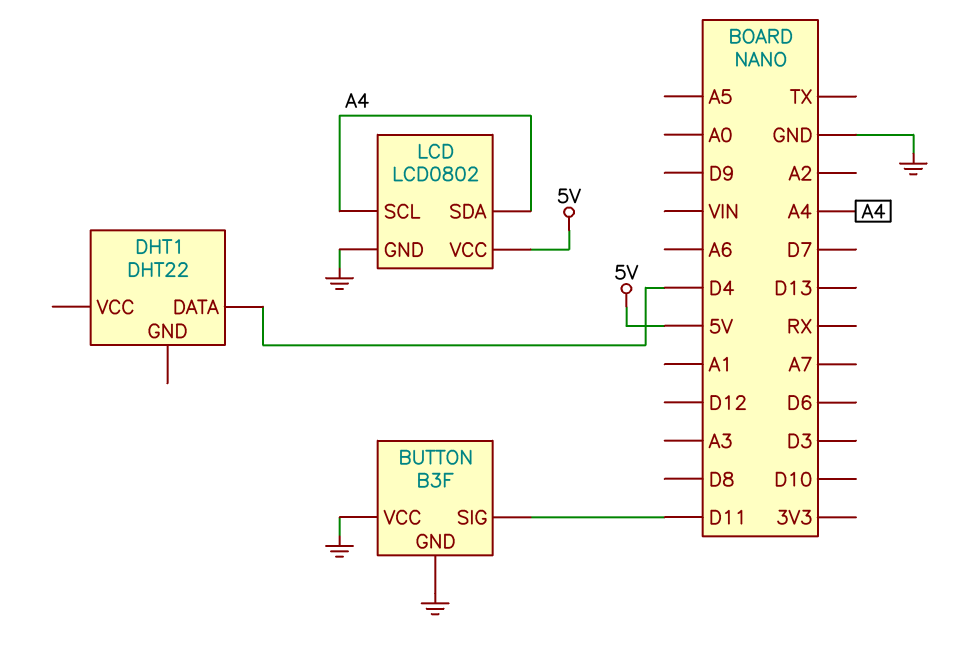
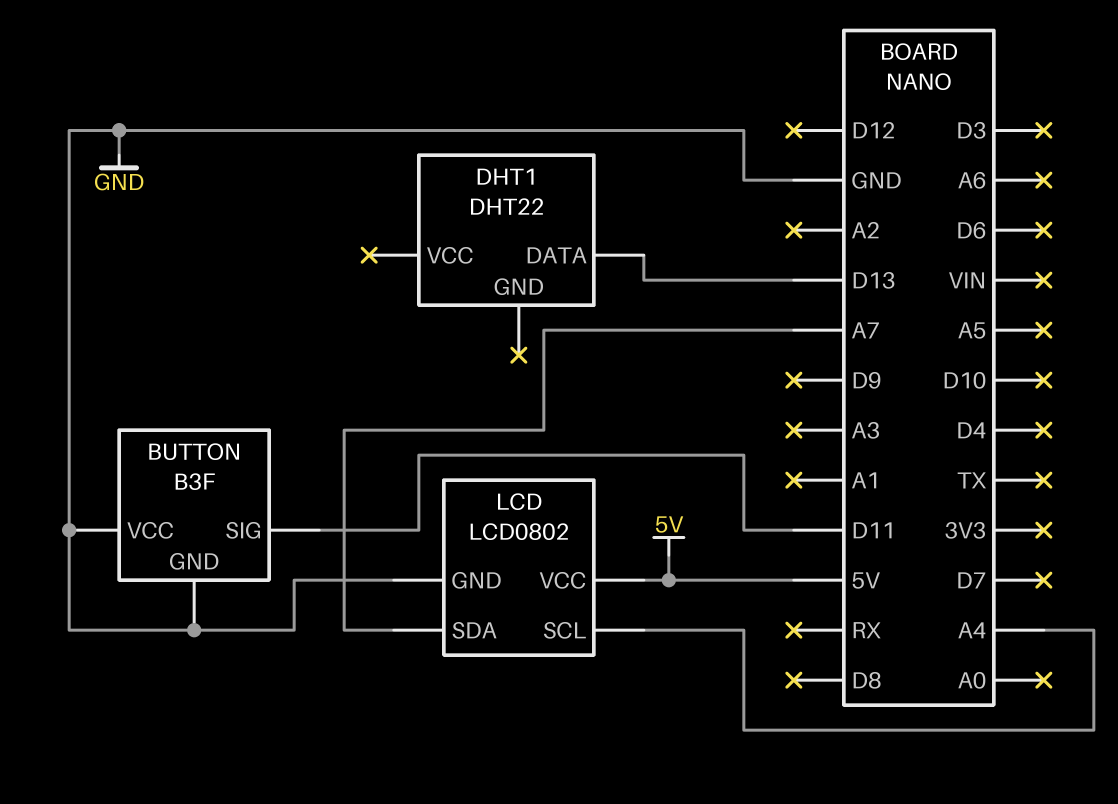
DHT1 pin DATA: D4 -> D13
LCD pin SDA: A4 -> A7

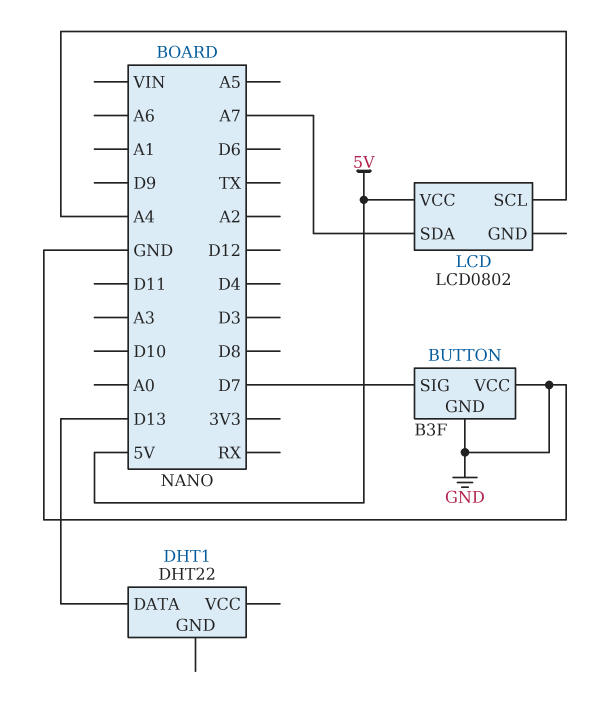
BUTTON pin SIG: D11 -> D7
LCD pin GND: GND -> none

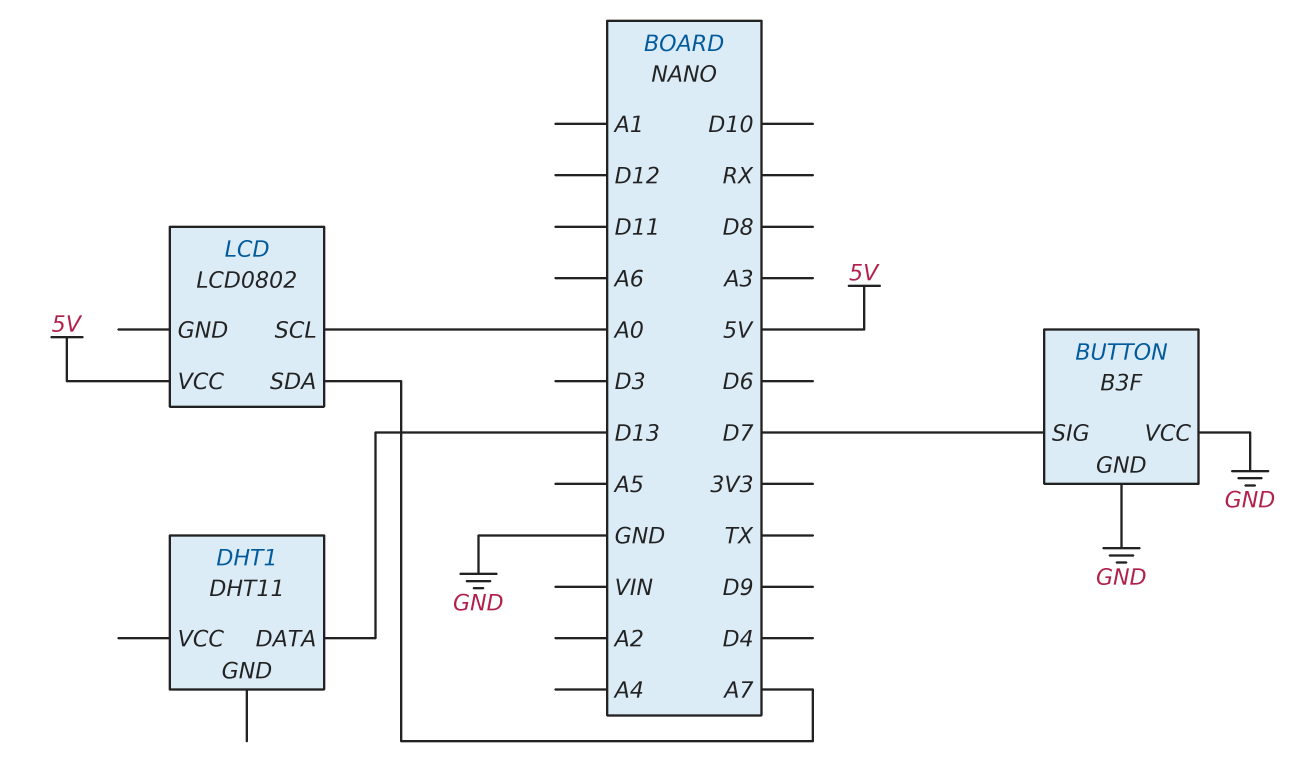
DHT1: DHT22 -> DHT11
LCD pin SCL: A4 -> A0

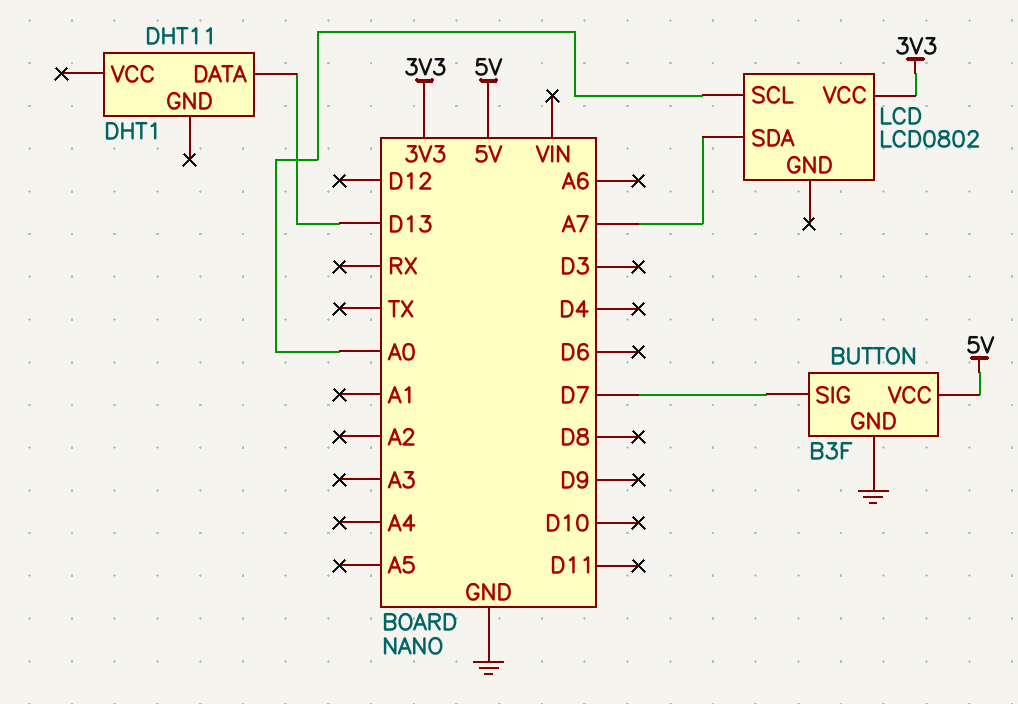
BUTTON pin VCC: GND -> 5V
LCD pin VCC: 5V -> 3V3

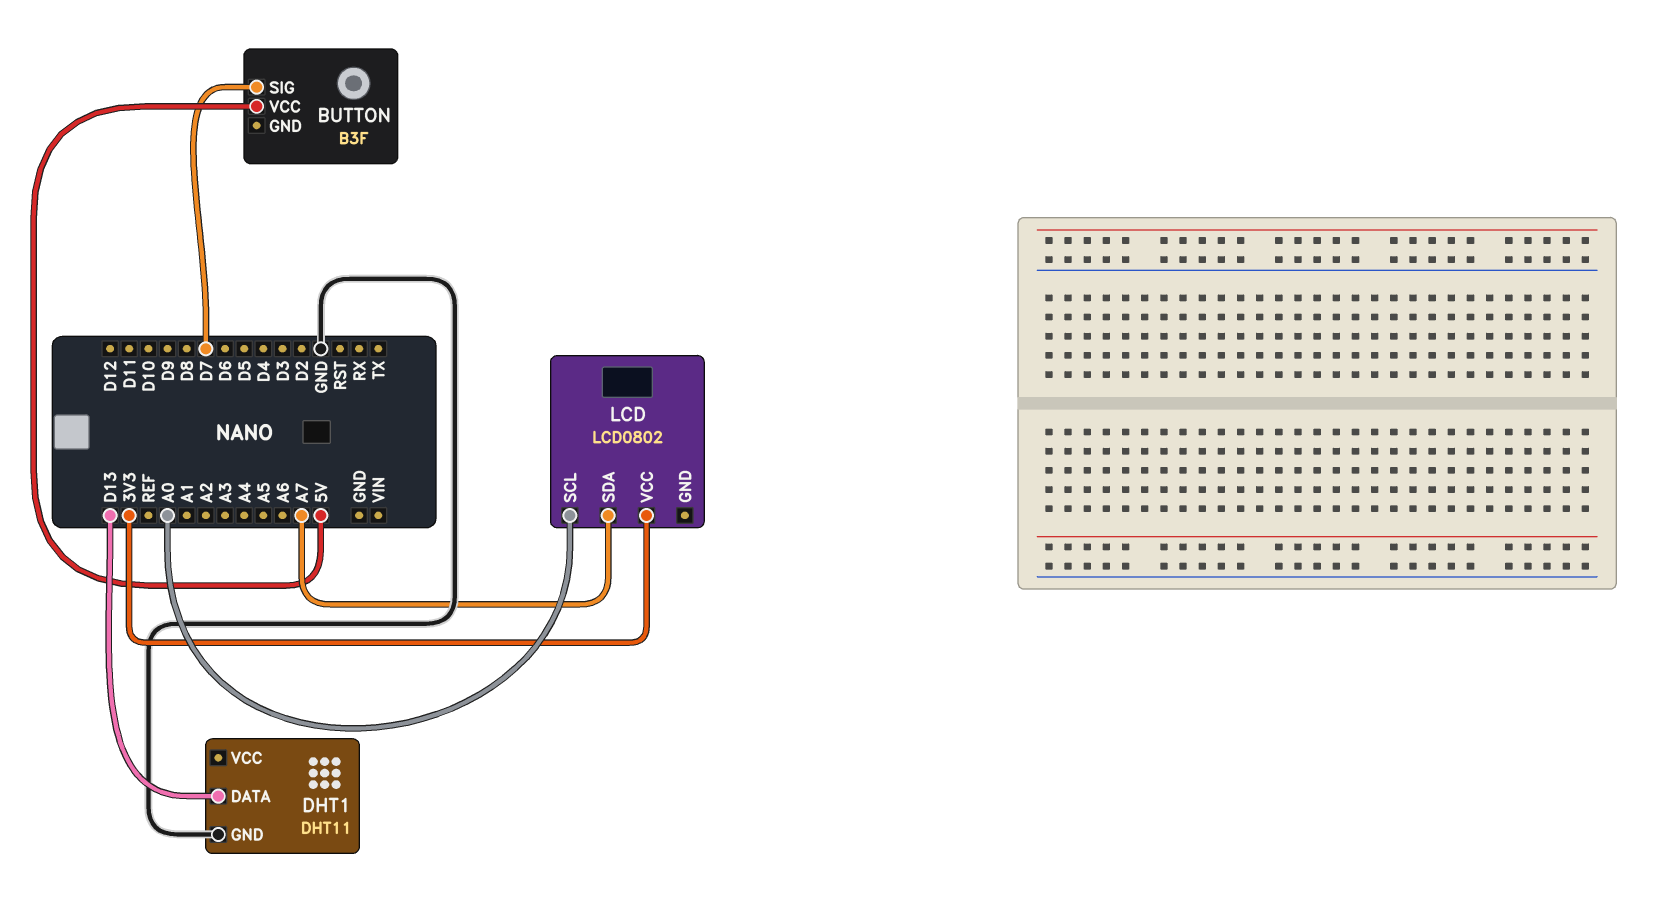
BUTTON pin GND: GND -> none
DHT1 pin GND: none -> GND

